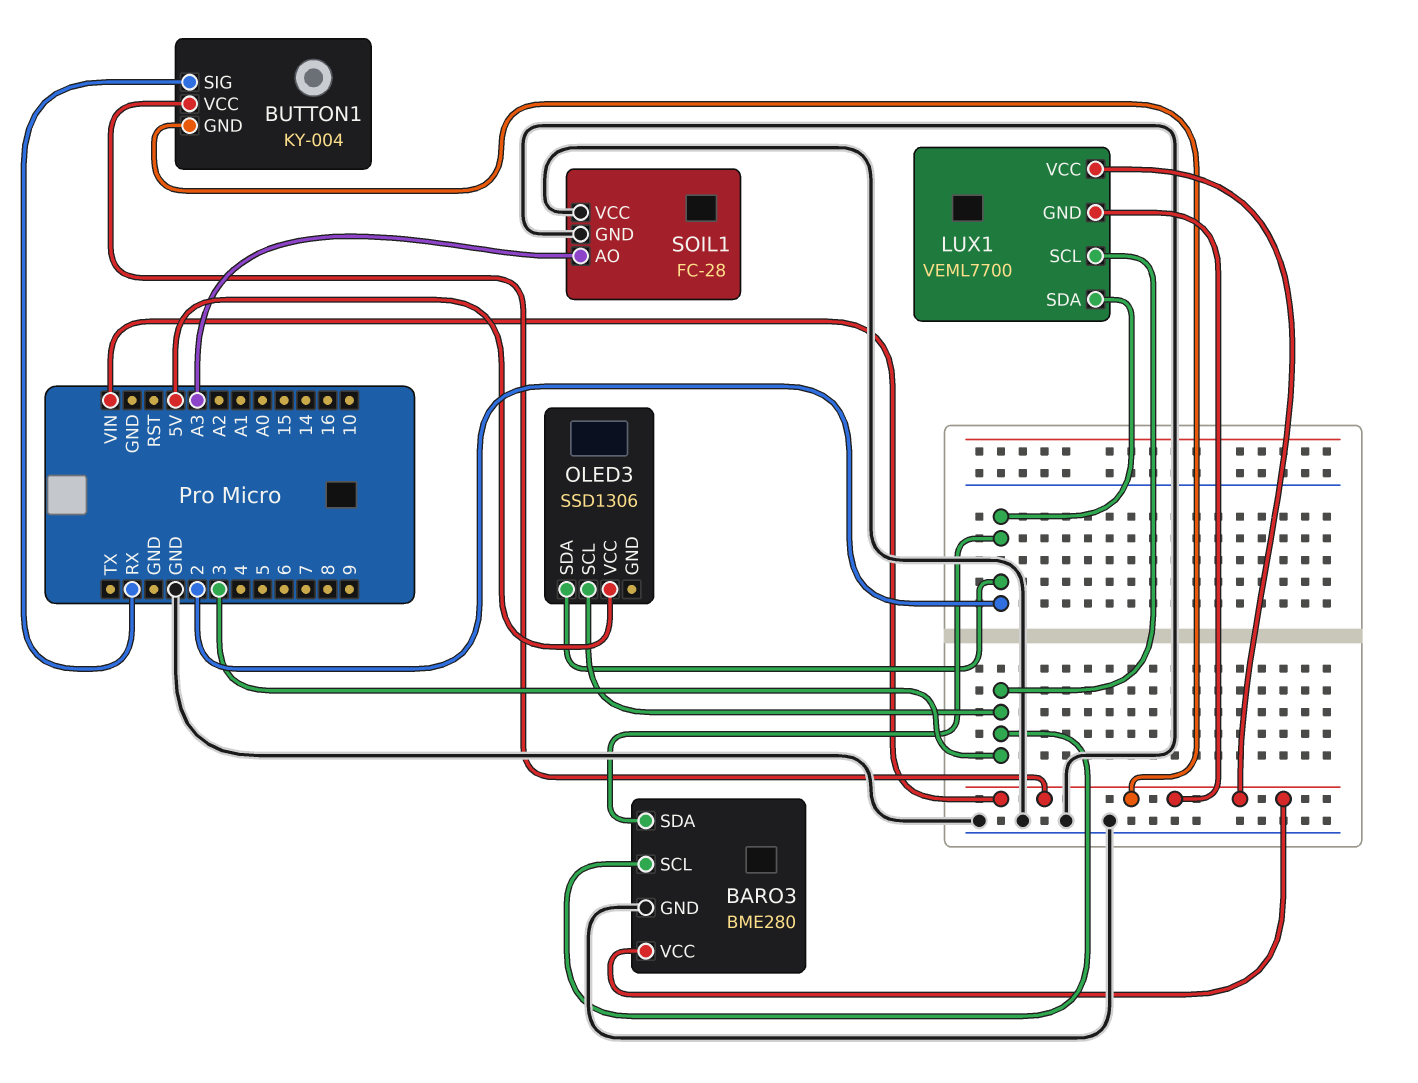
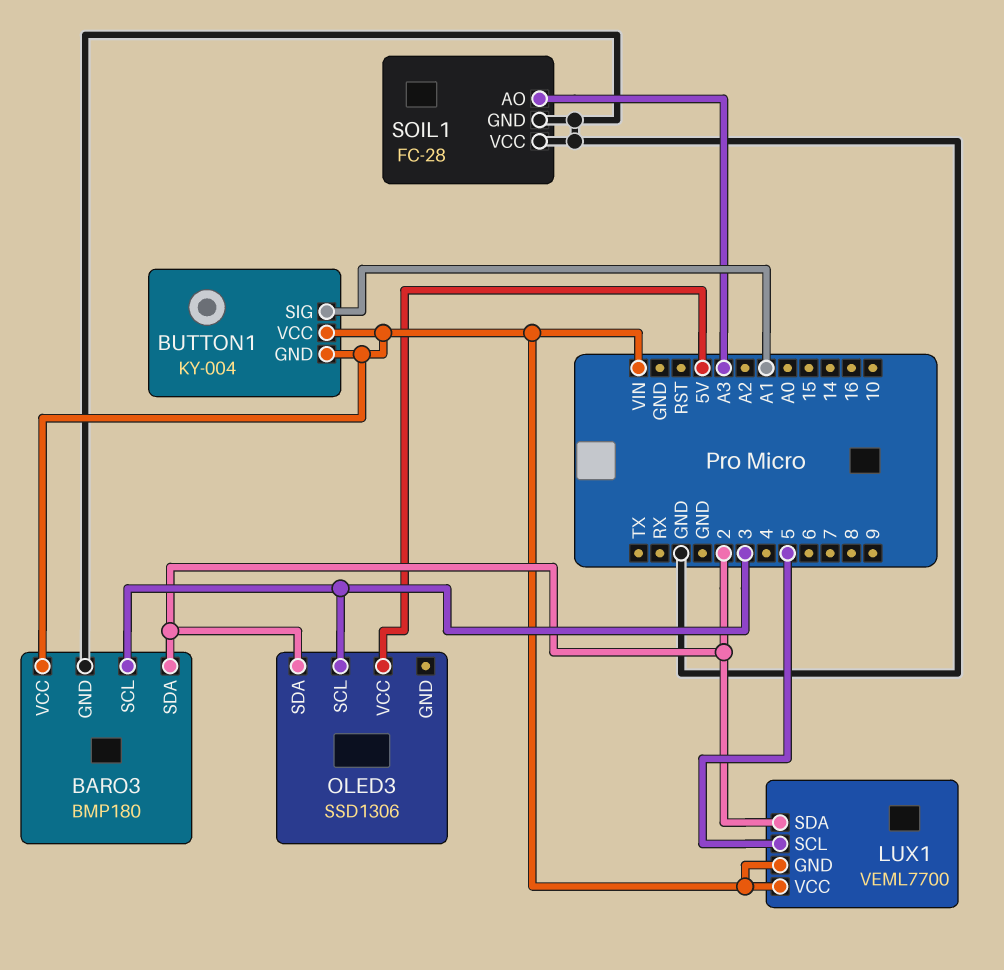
BARO3: BME280 -> BMP180
BUTTON1 pin SIG: RX -> A1
LUX1 pin SCL: 3 -> 5

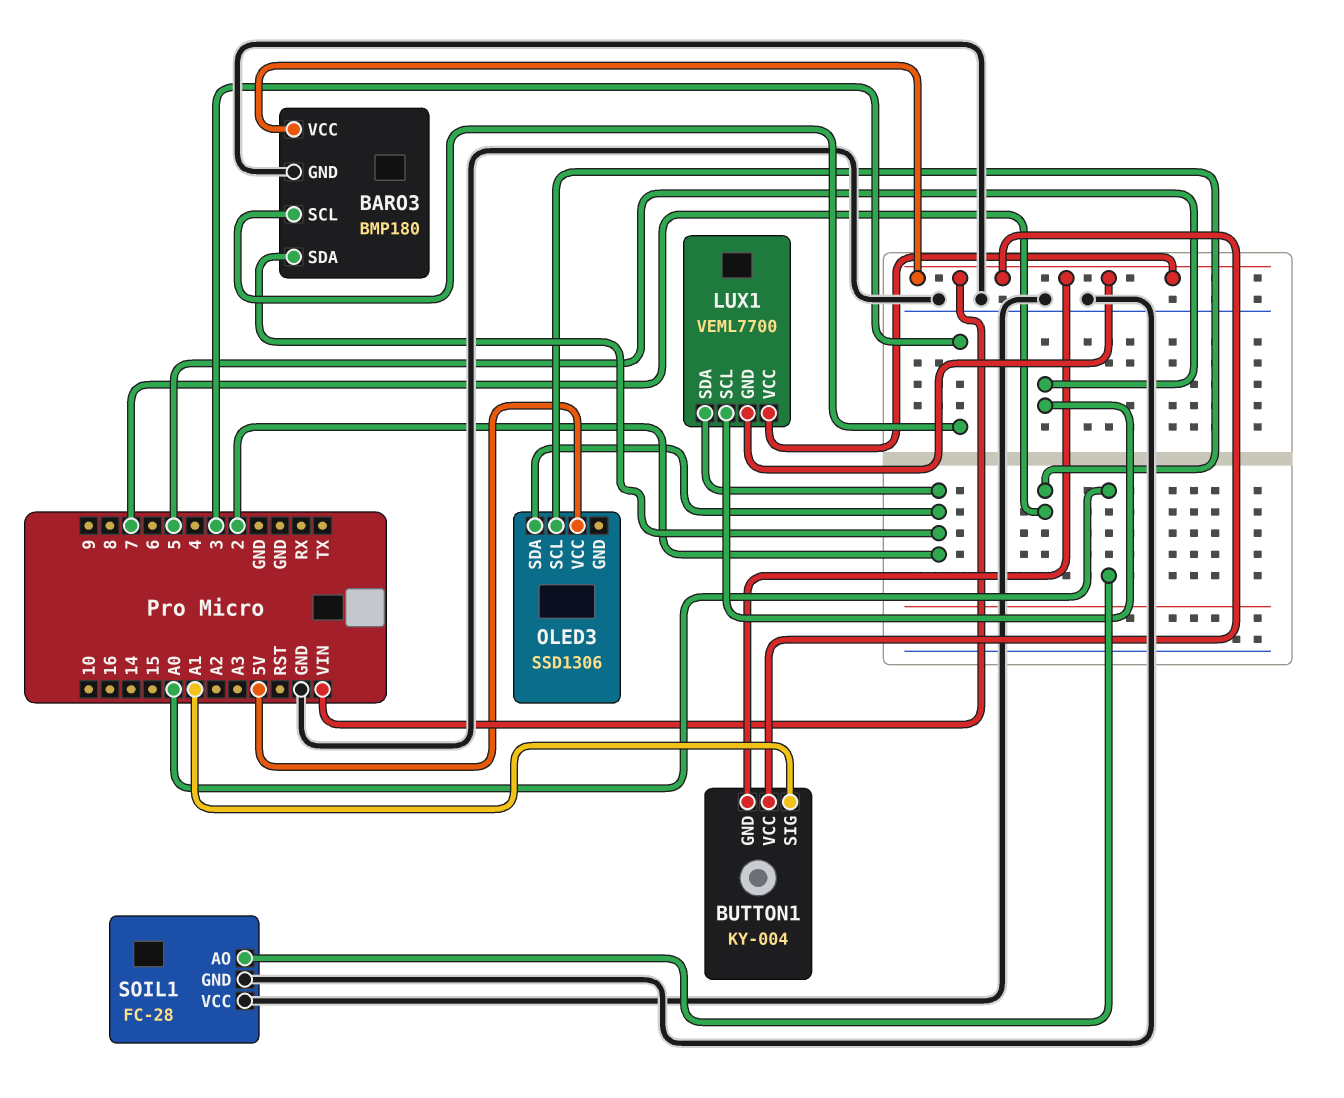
OLED3 pin SCL: 3 -> 7
SOIL1 pin AO: A3 -> A0

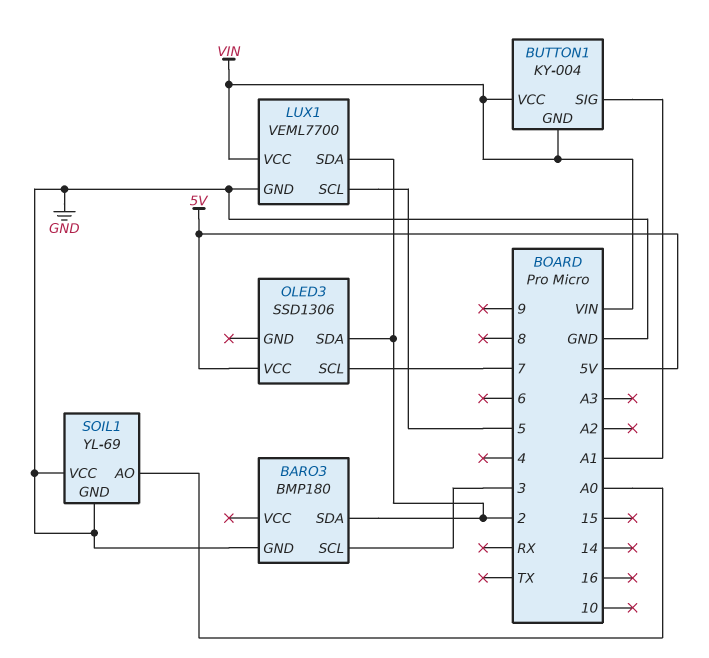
BARO3 pin VCC: VIN -> none
LUX1 pin GND: VIN -> GND
SOIL1: FC-28 -> YL-69

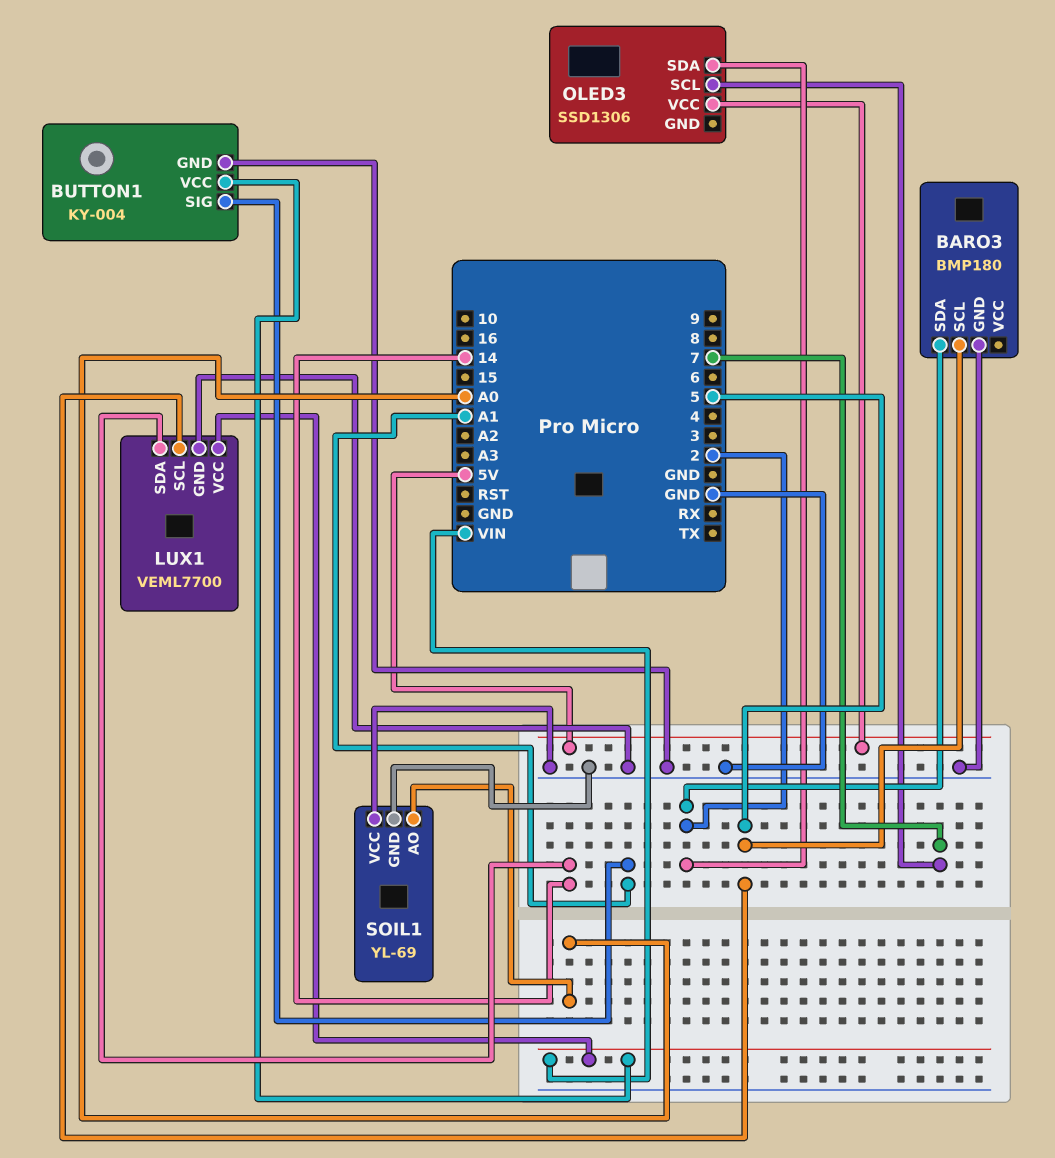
BARO3 pin SCL: 3 -> 5
BUTTON1 pin GND: VIN -> GND
LUX1 pin SDA: 2 -> 14

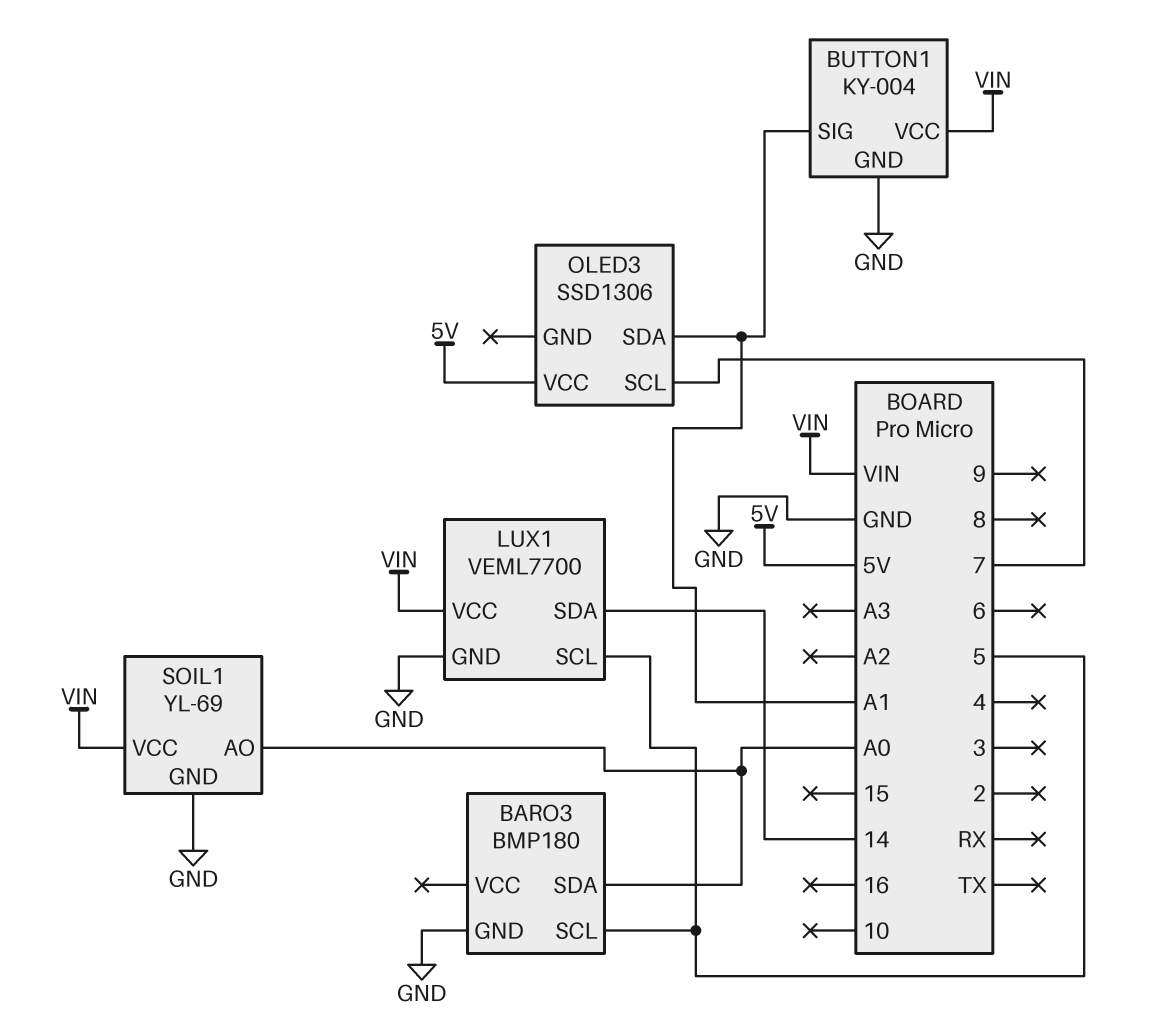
BARO3 pin SDA: 2 -> A0
OLED3 pin SDA: 2 -> A1
SOIL1 pin VCC: GND -> VIN

